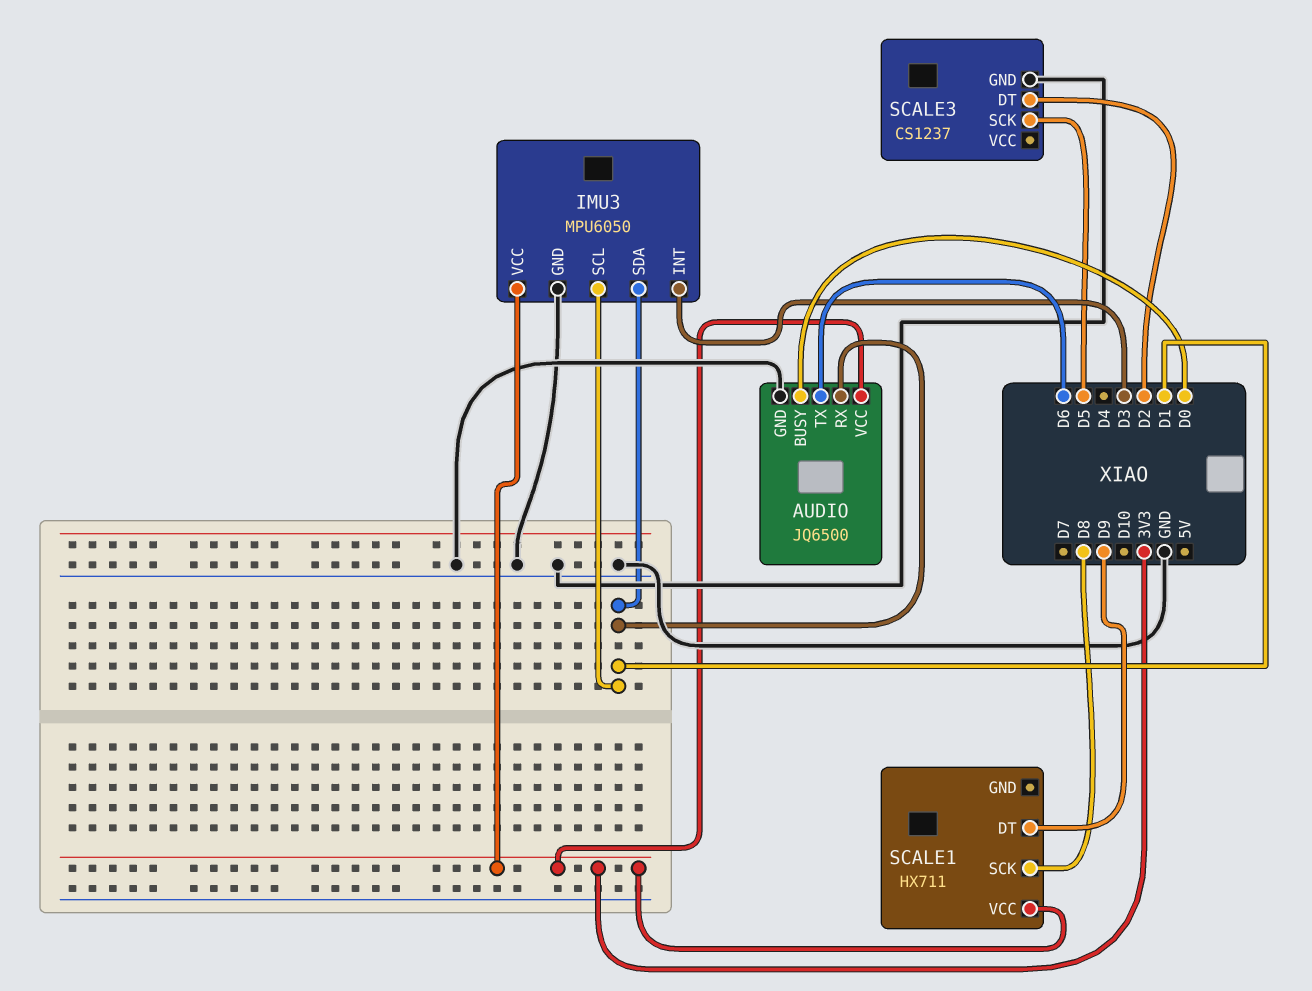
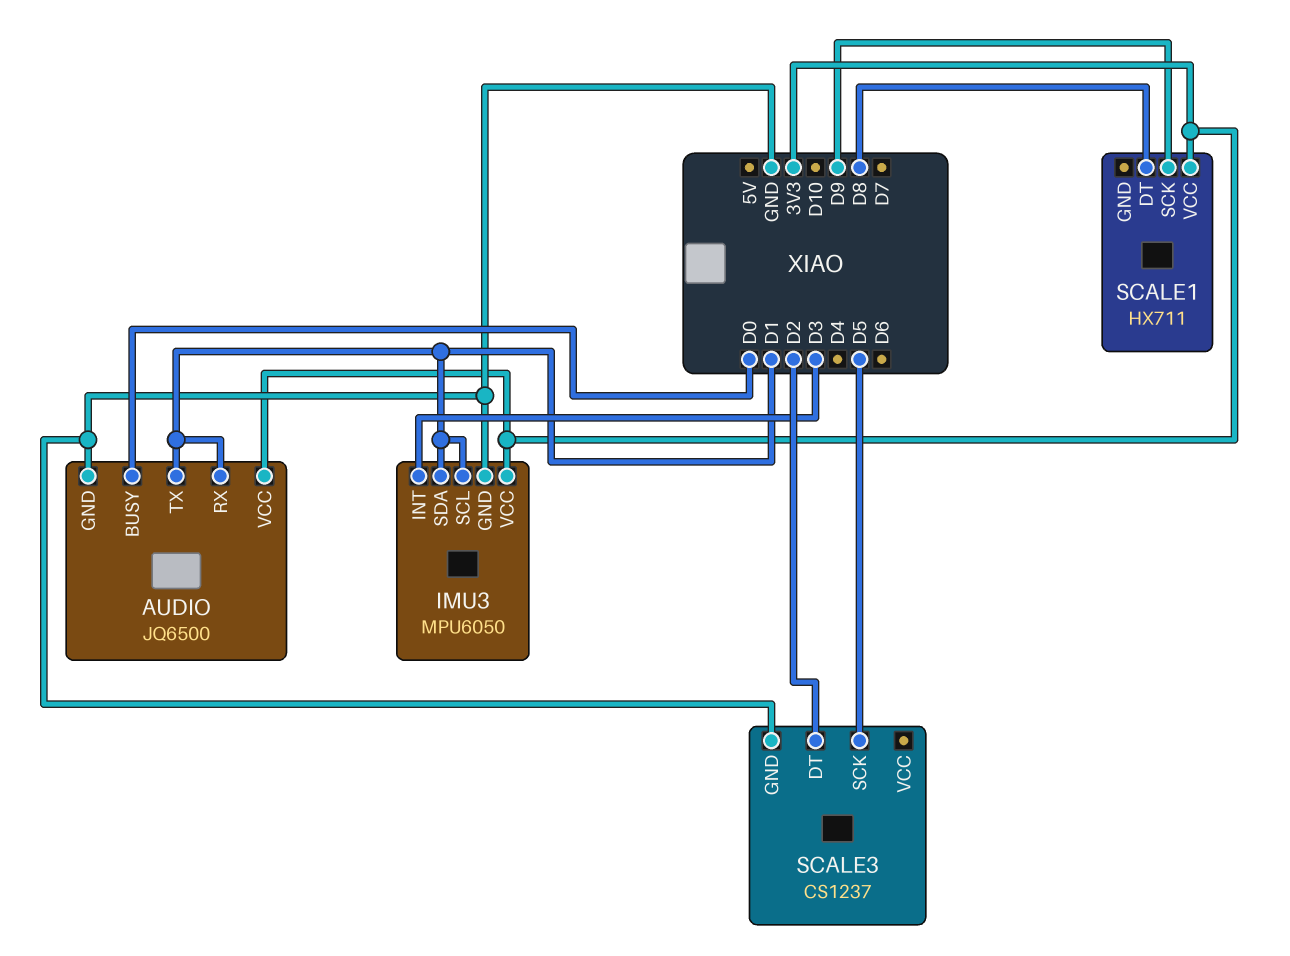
AUDIO pin TX: D6 -> D1
SCALE1 pin DT: D9 -> D8
SCALE1 pin SCK: D8 -> D9

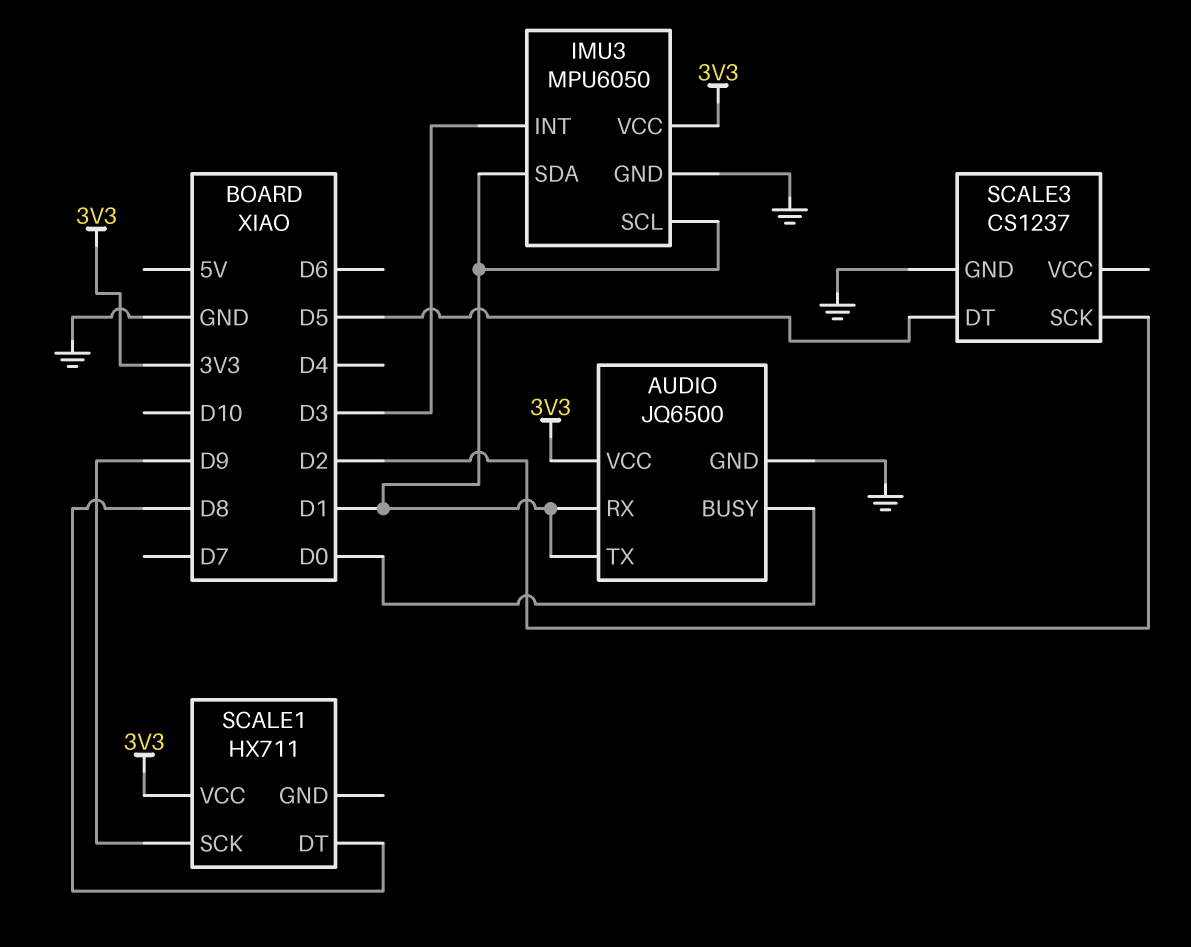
SCALE3 pin DT: D2 -> D5
SCALE3 pin SCK: D5 -> D2

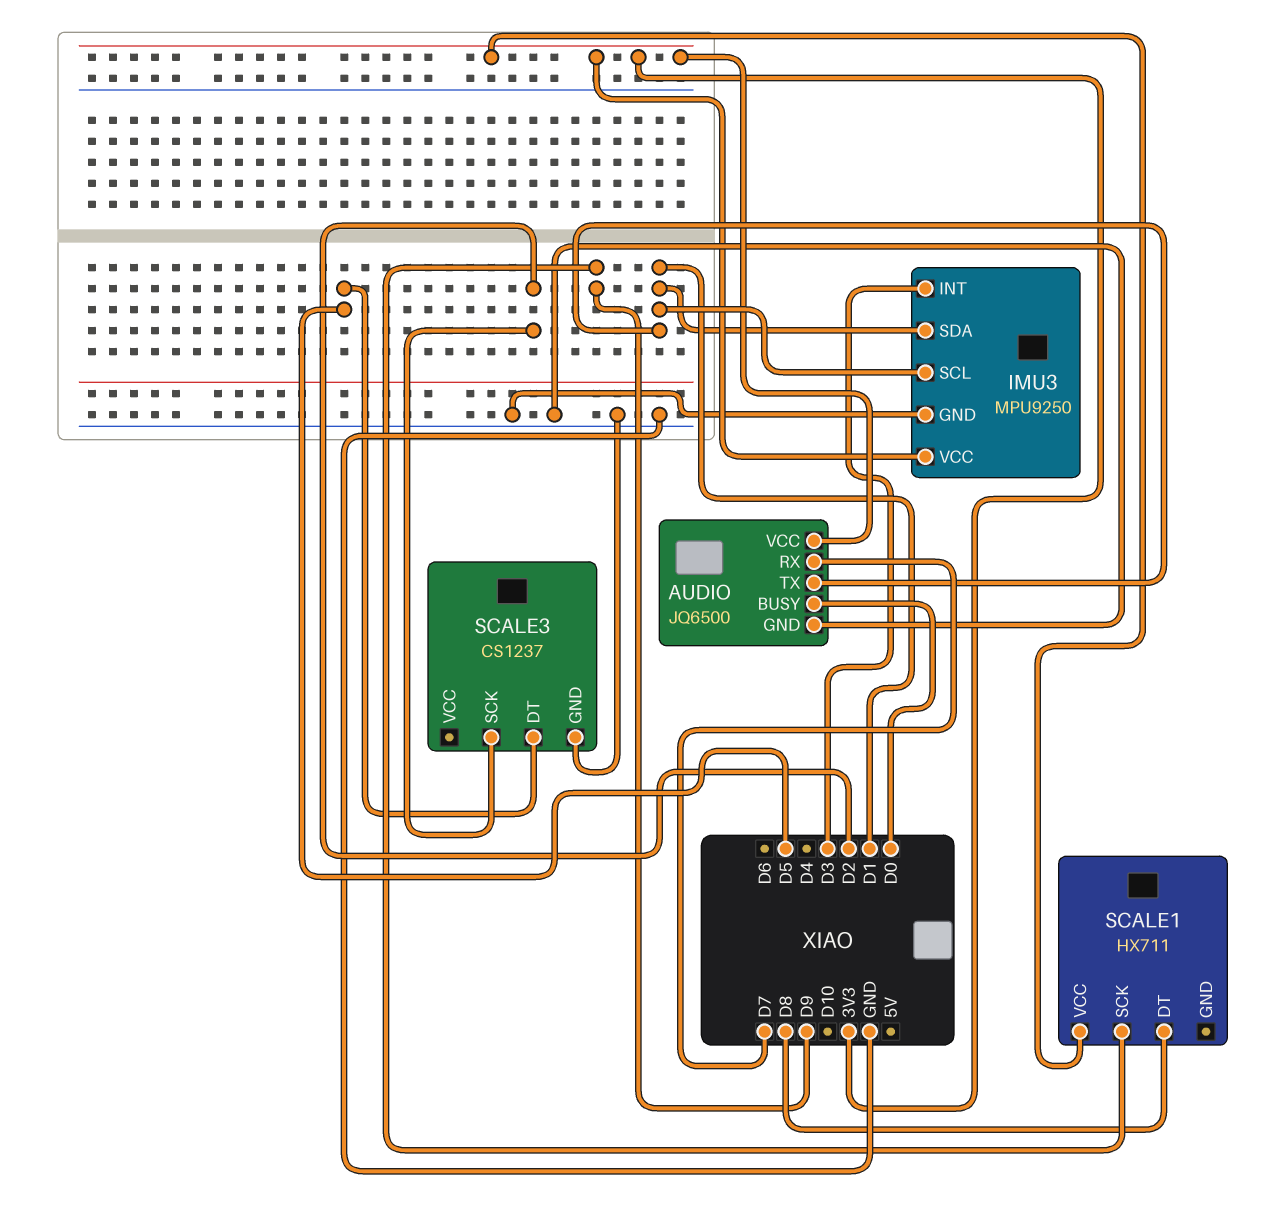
AUDIO pin RX: D1 -> D7
IMU3: MPU6050 -> MPU9250

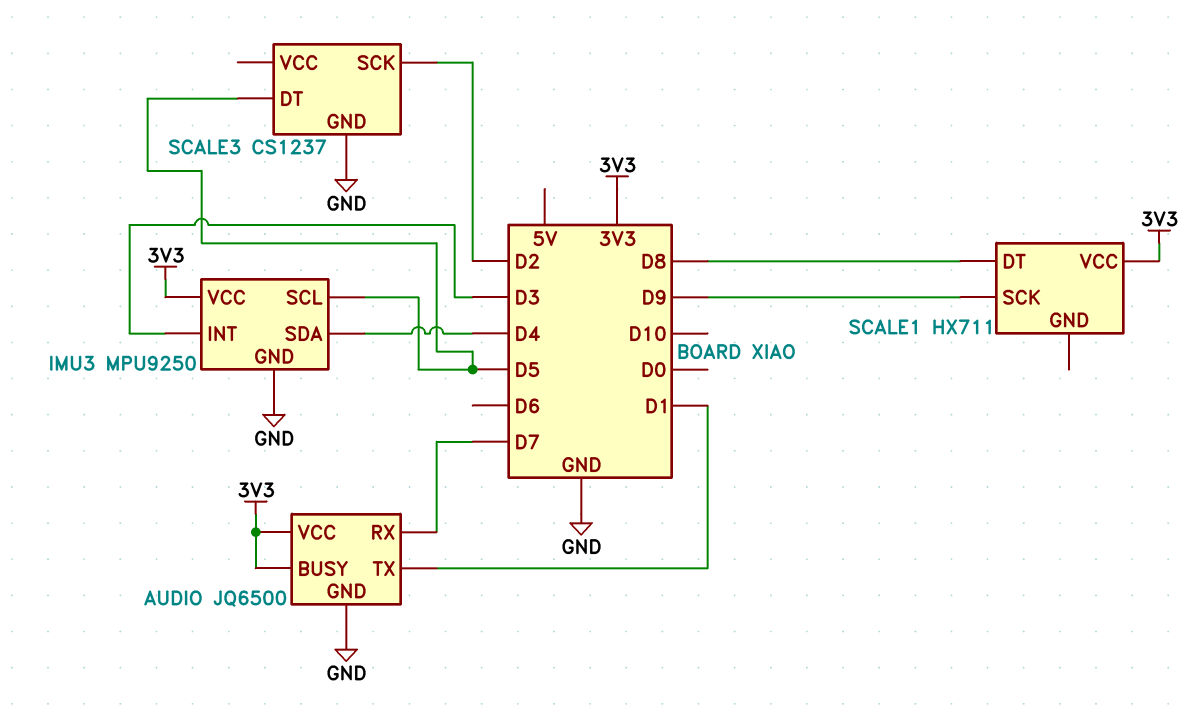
AUDIO pin BUSY: D0 -> 3V3
IMU3 pin SCL: D1 -> D5
IMU3 pin SDA: D1 -> D4

